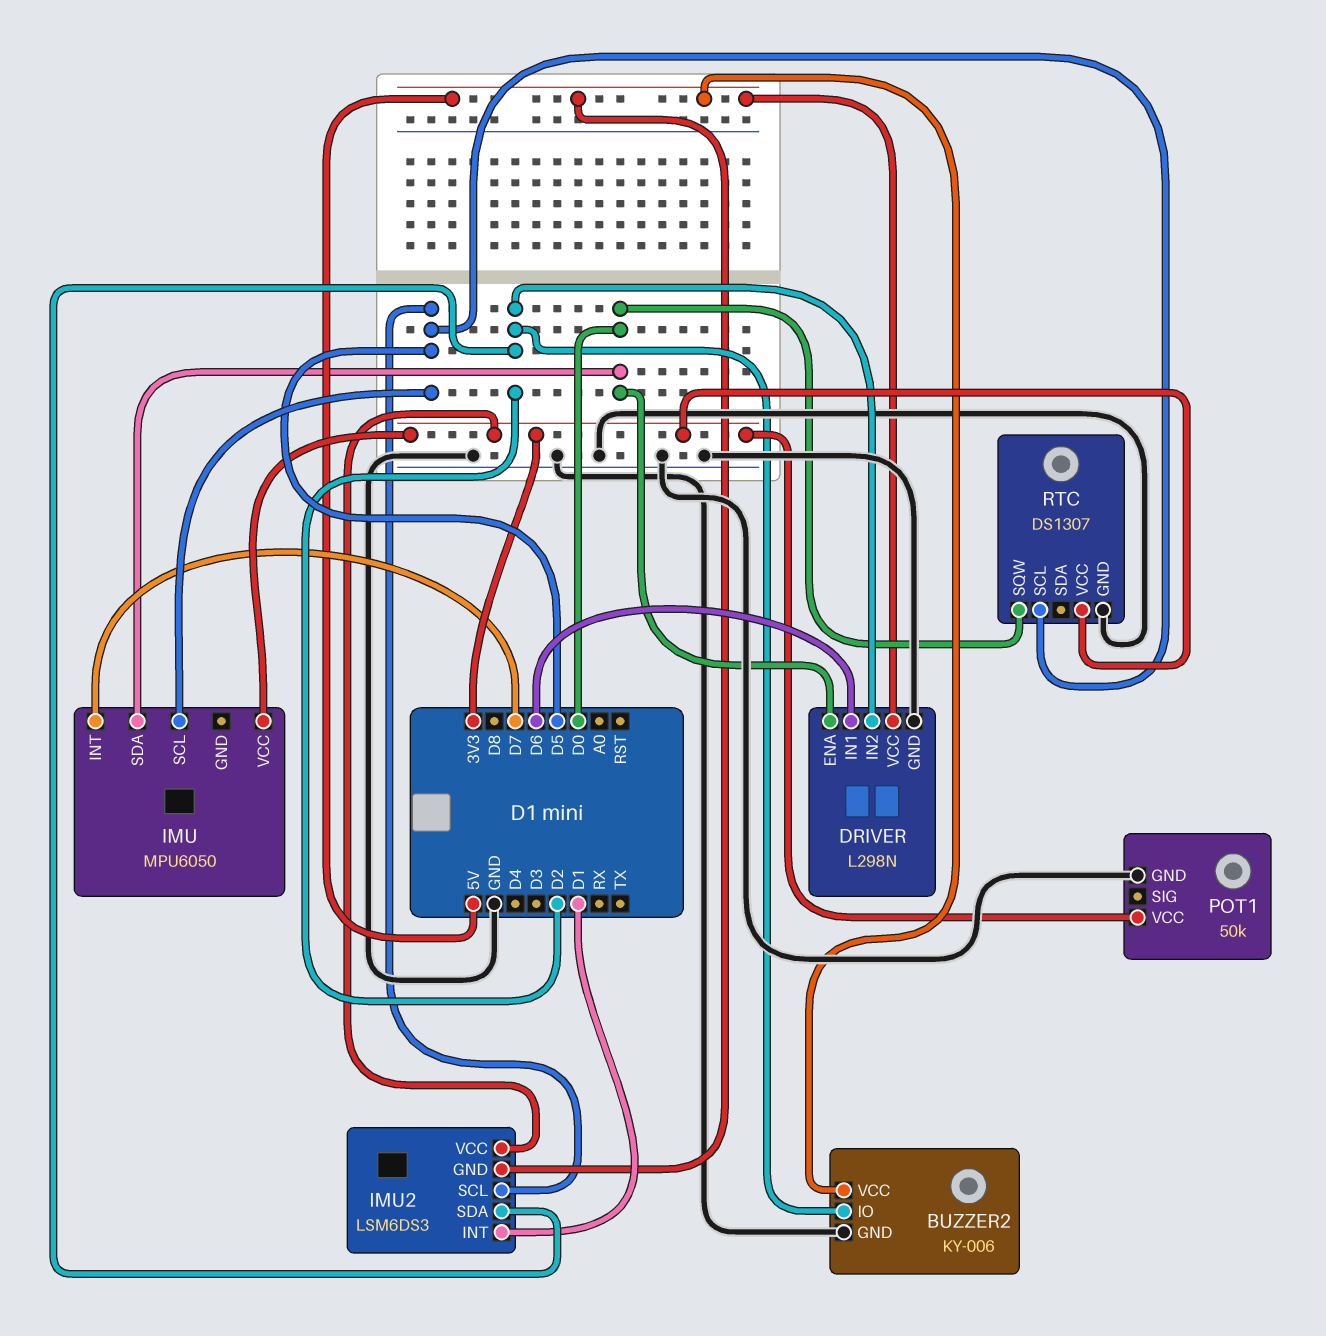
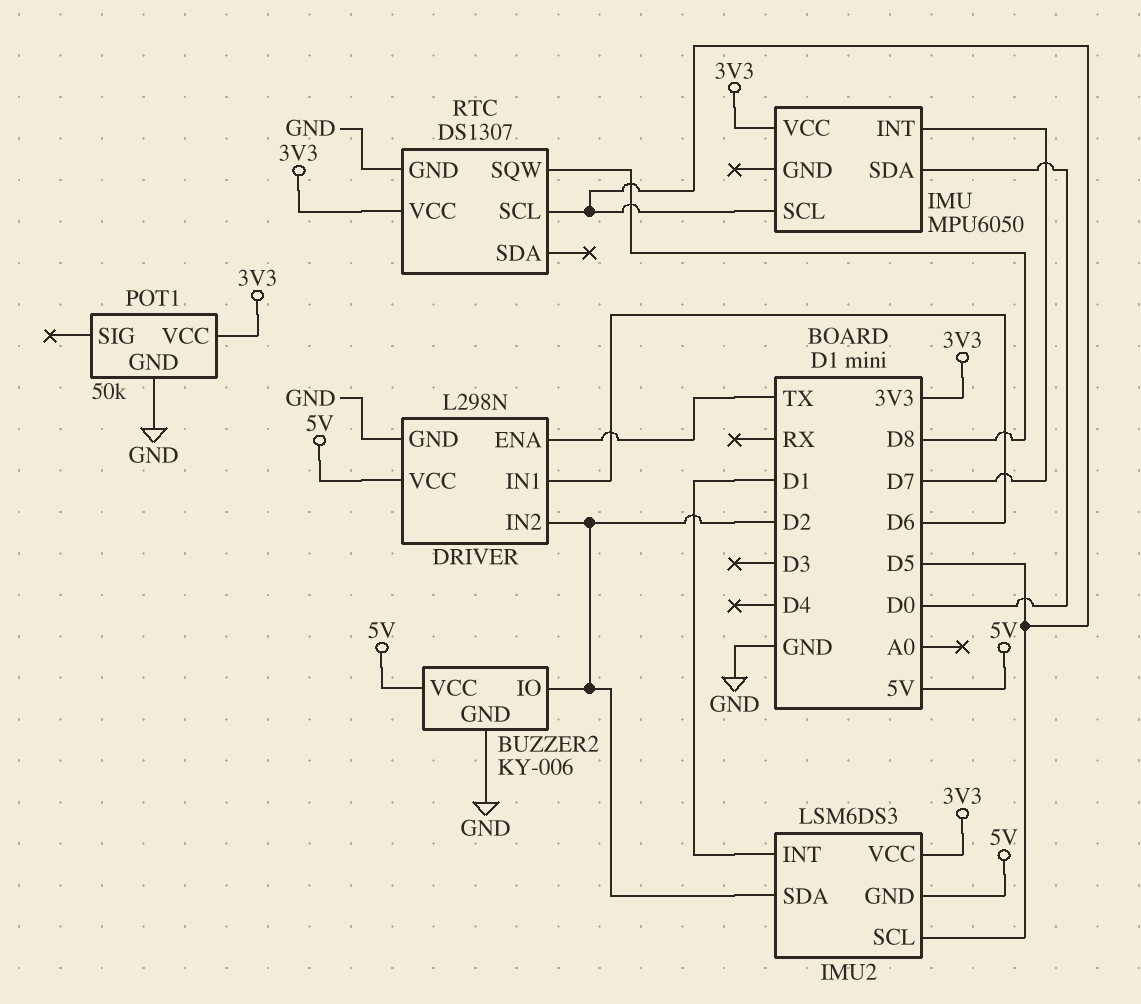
DRIVER pin ENA: D0 -> TX
RTC pin SQW: D0 -> D8

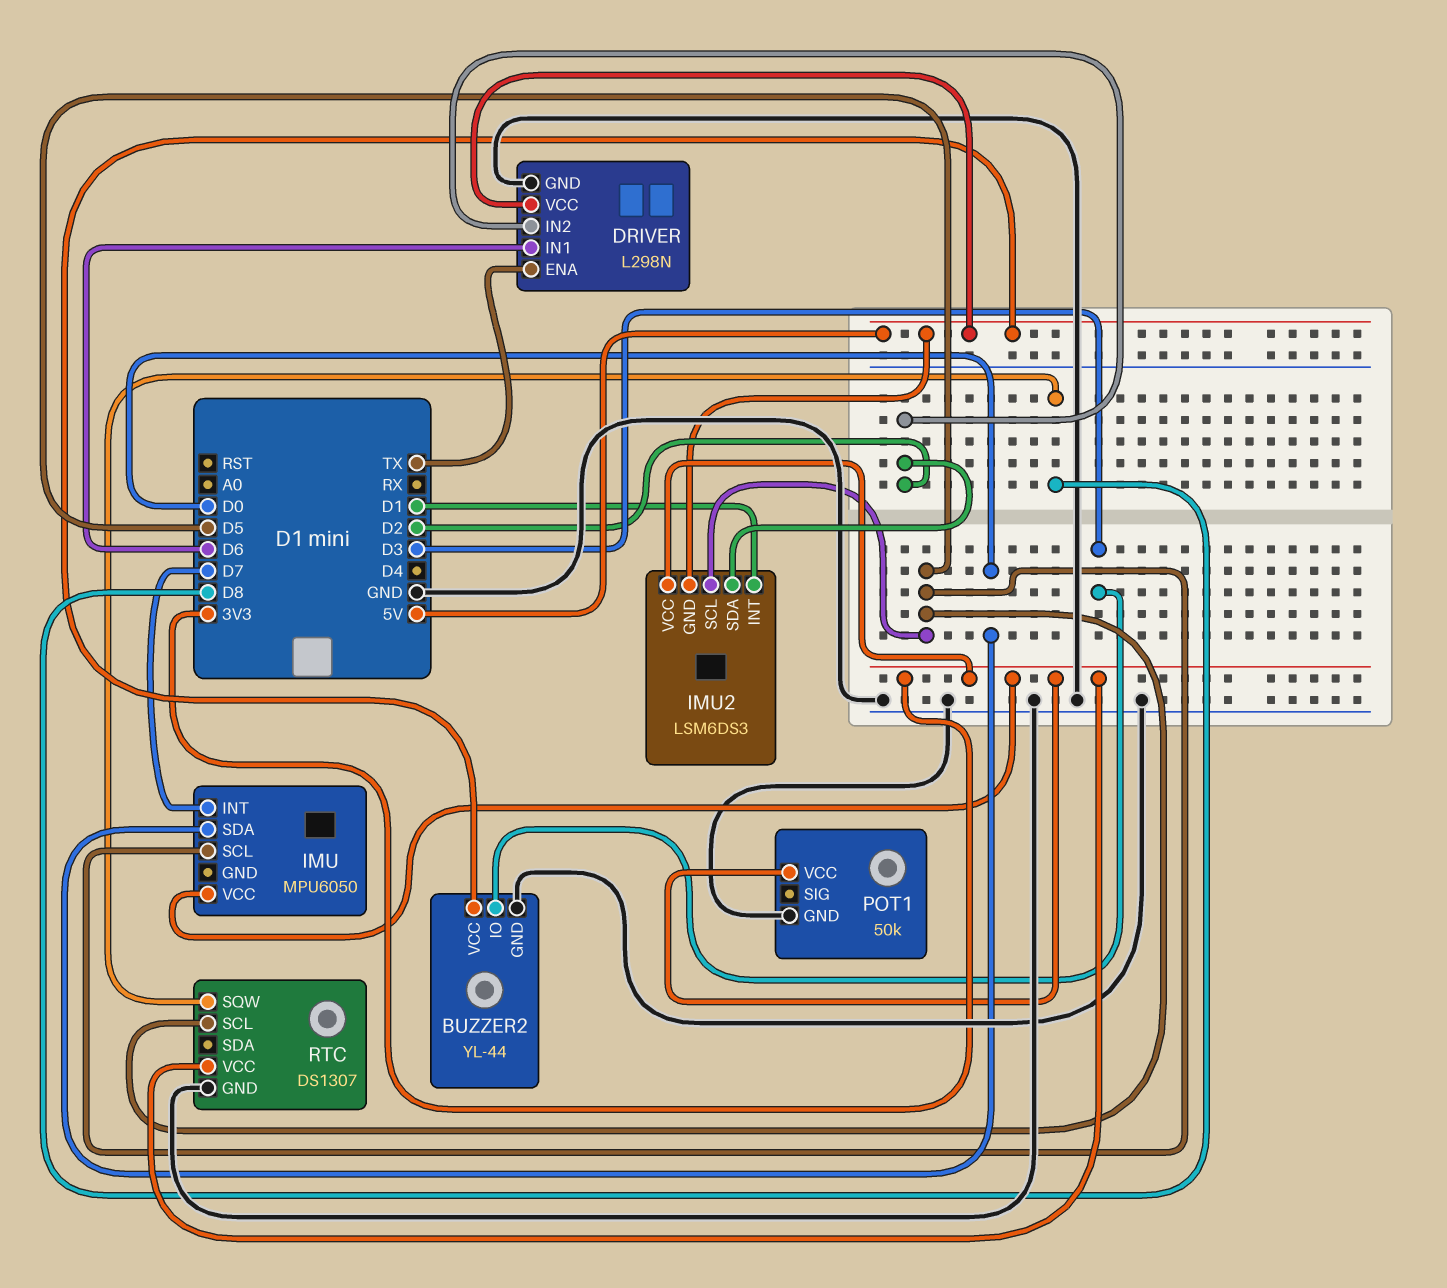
BUZZER2: KY-006 -> YL-44
BUZZER2 pin IO: D2 -> D3

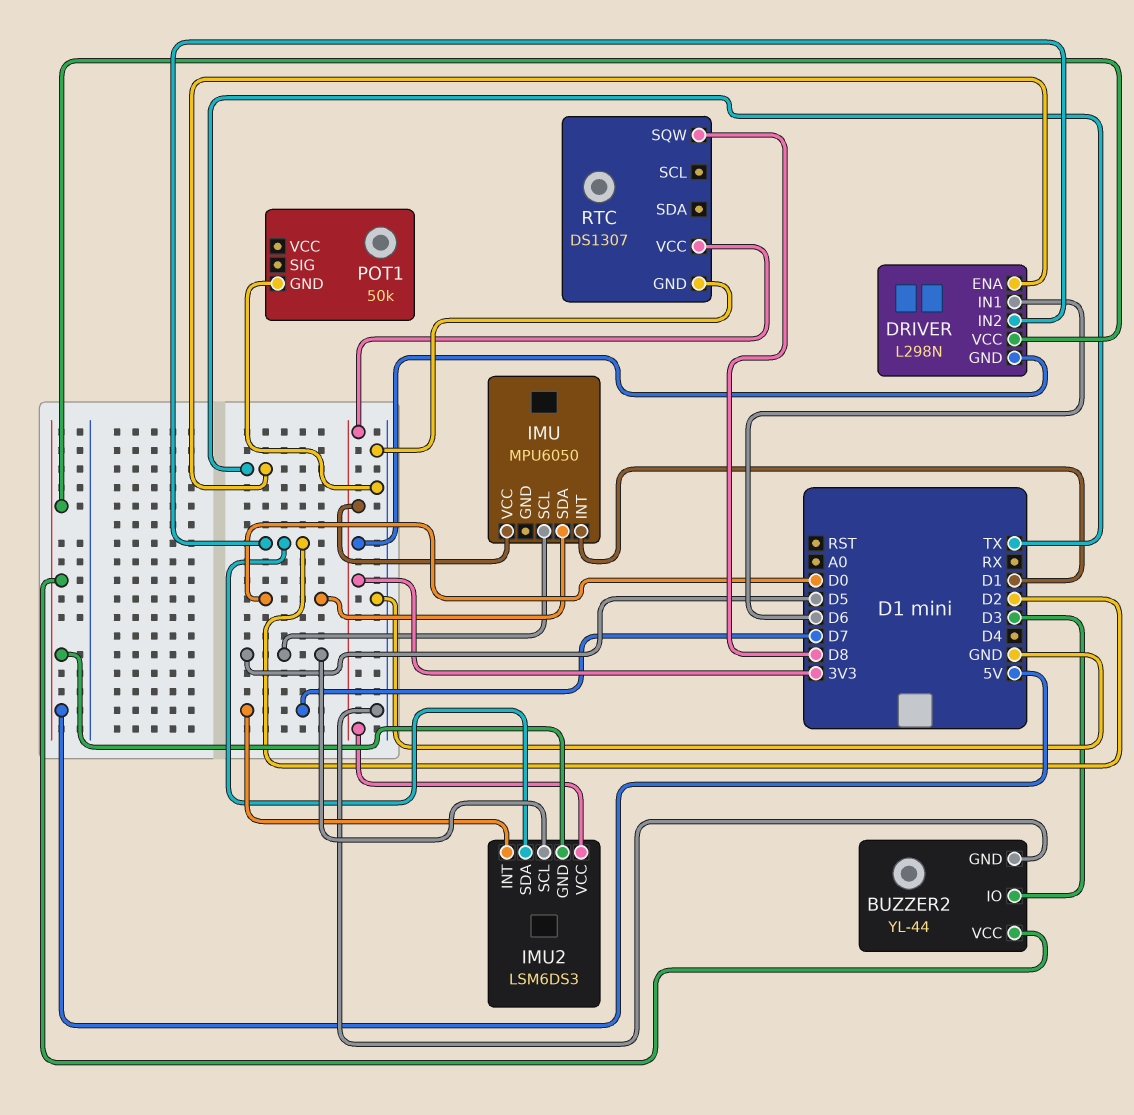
DRIVER pin GND: GND -> 3V3
IMU pin INT: D7 -> D1
IMU2 pin INT: D1 -> D7
POT1 pin VCC: 3V3 -> none
RTC pin SCL: D5 -> none

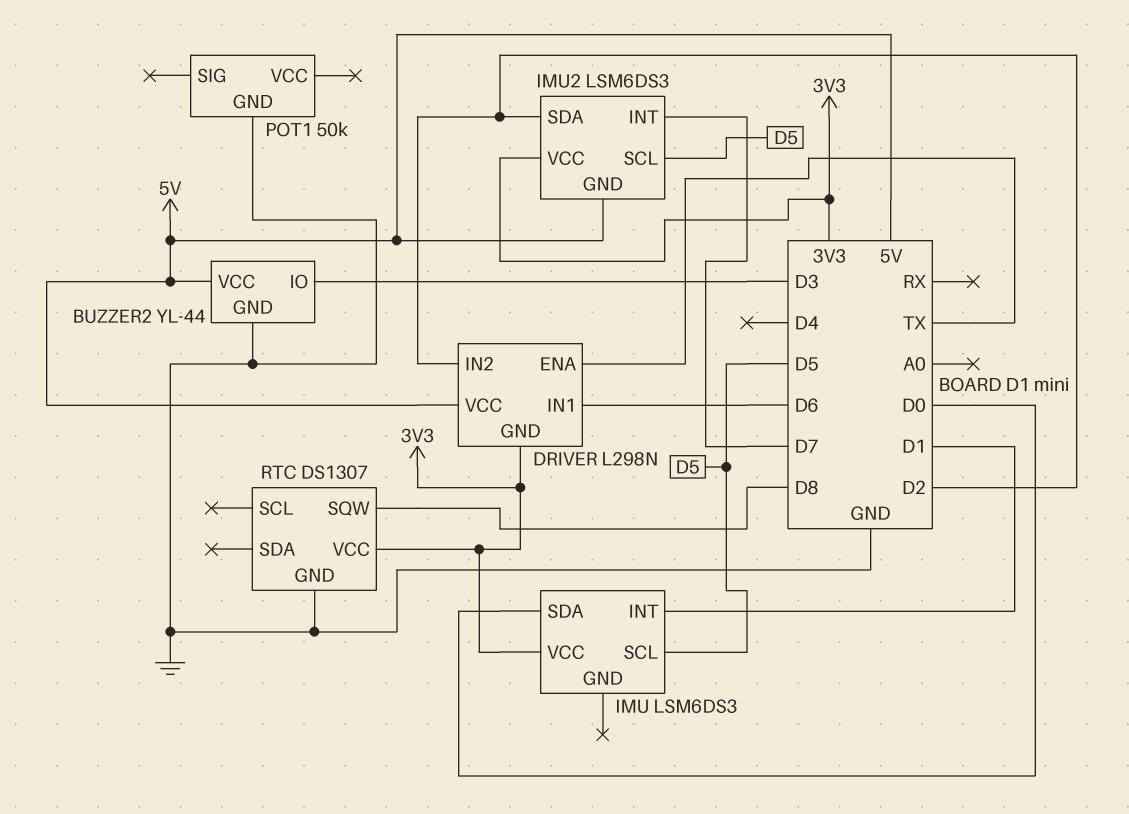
IMU: MPU6050 -> LSM6DS3

